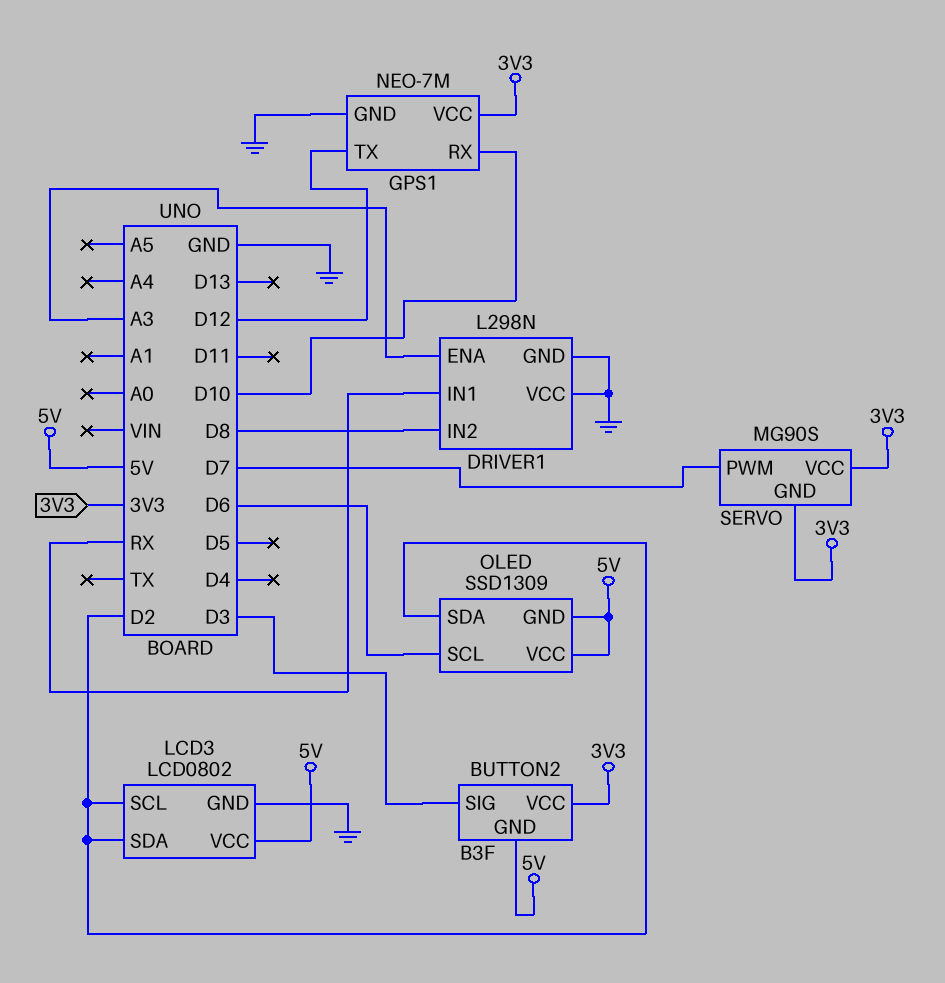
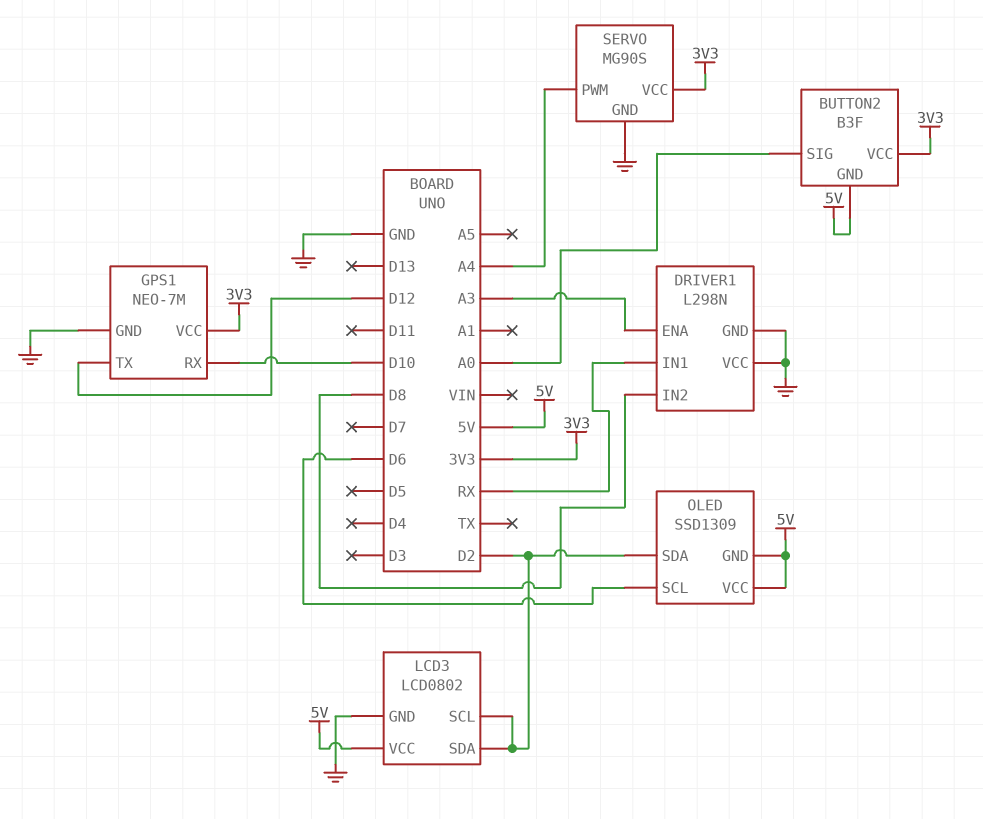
BUTTON2 pin SIG: D3 -> A0
SERVO pin GND: 3V3 -> GND
SERVO pin PWM: D7 -> A4

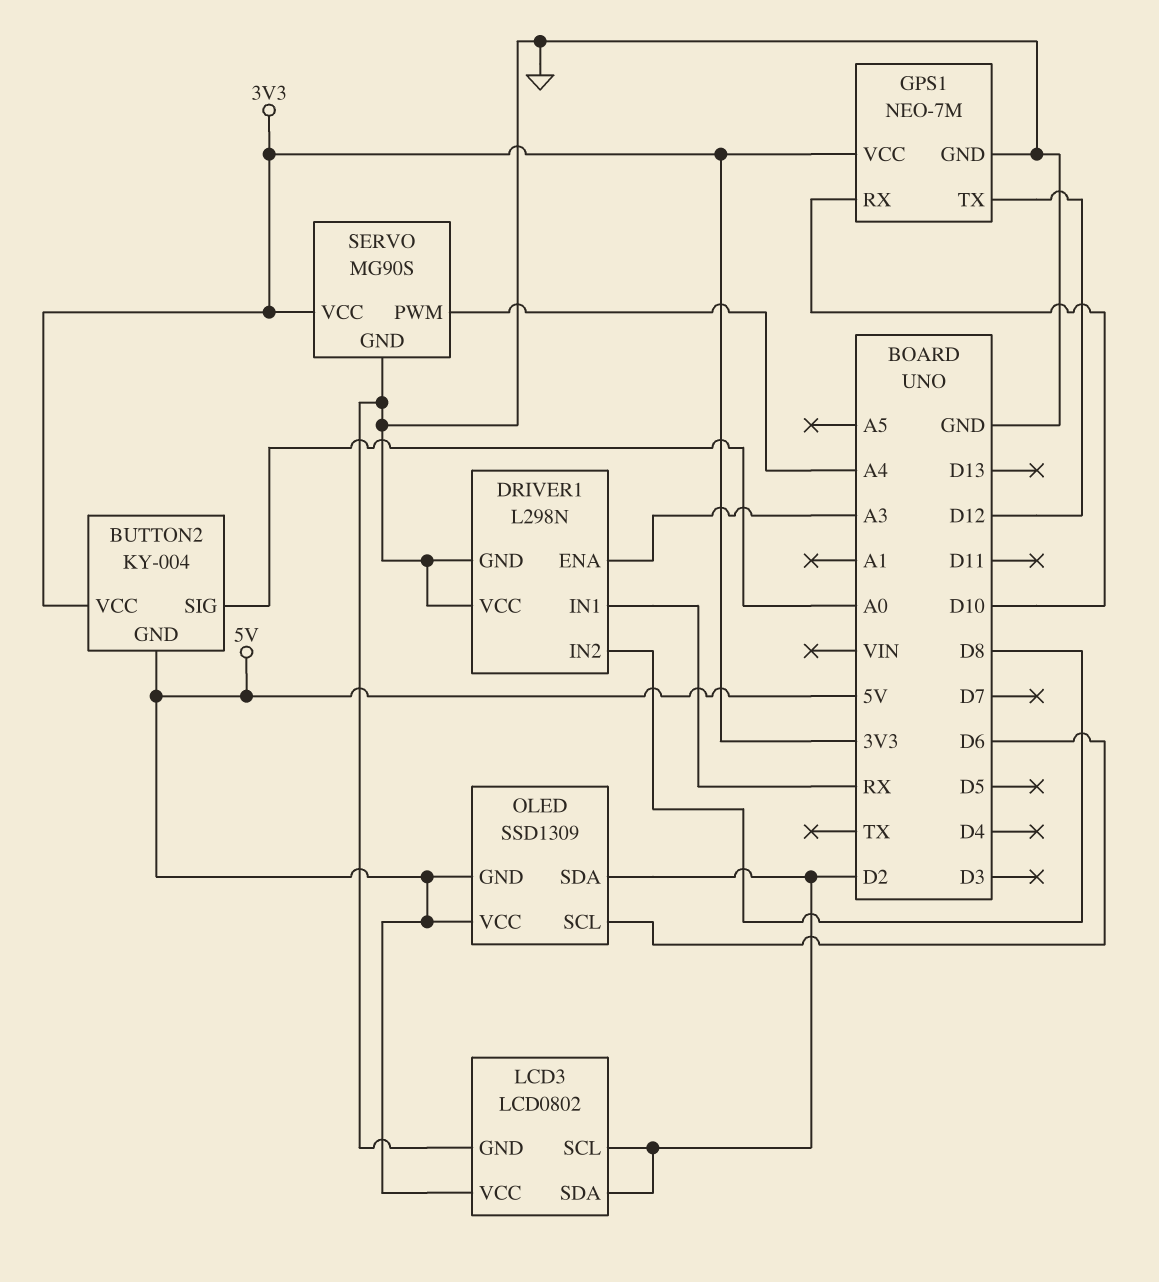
BUTTON2: B3F -> KY-004

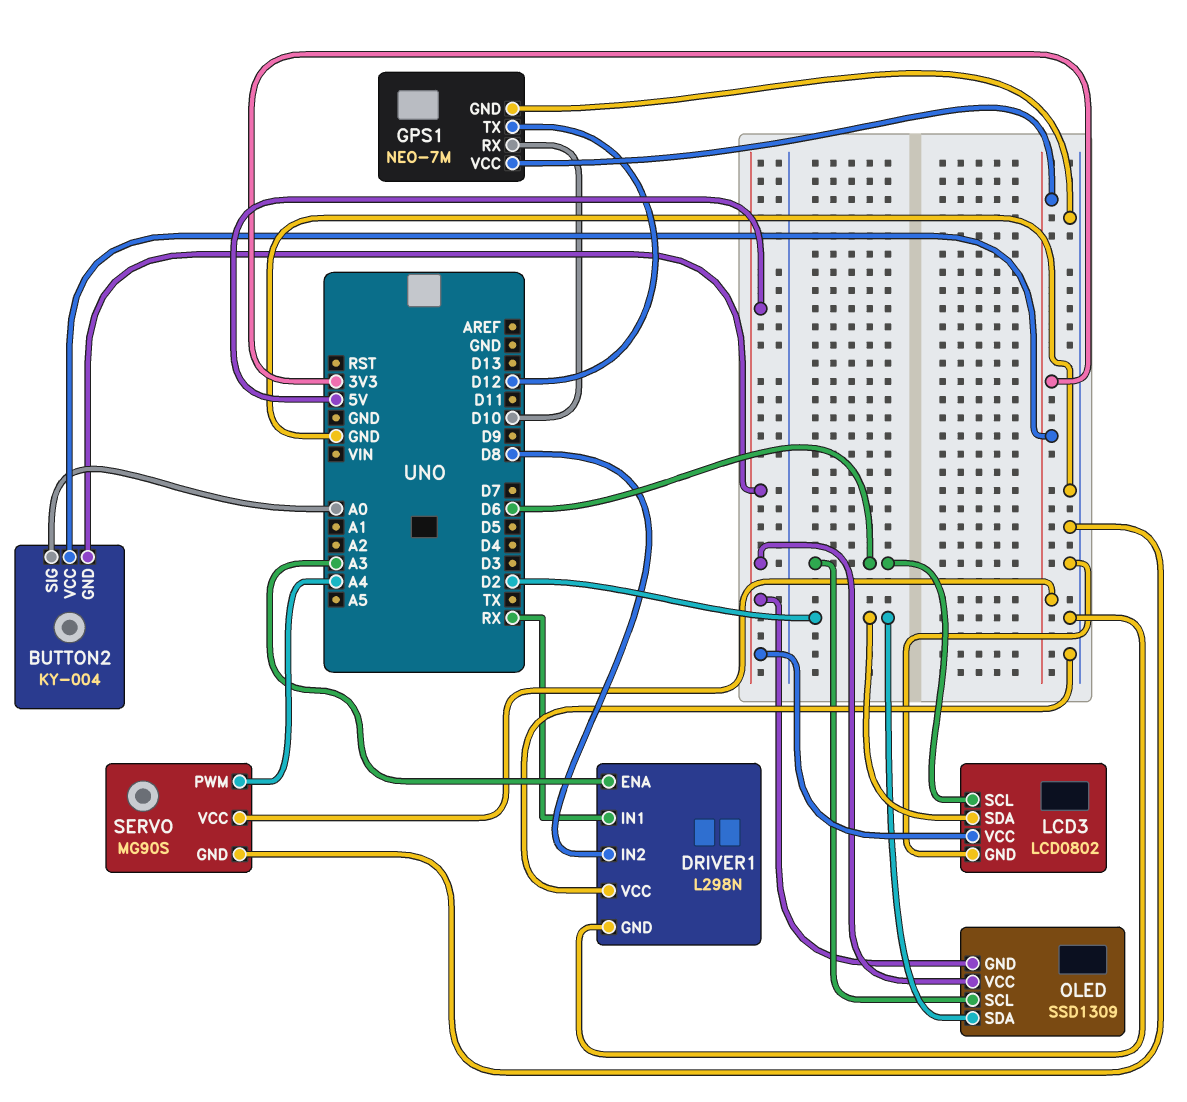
LCD3 pin SCL: D2 -> D6

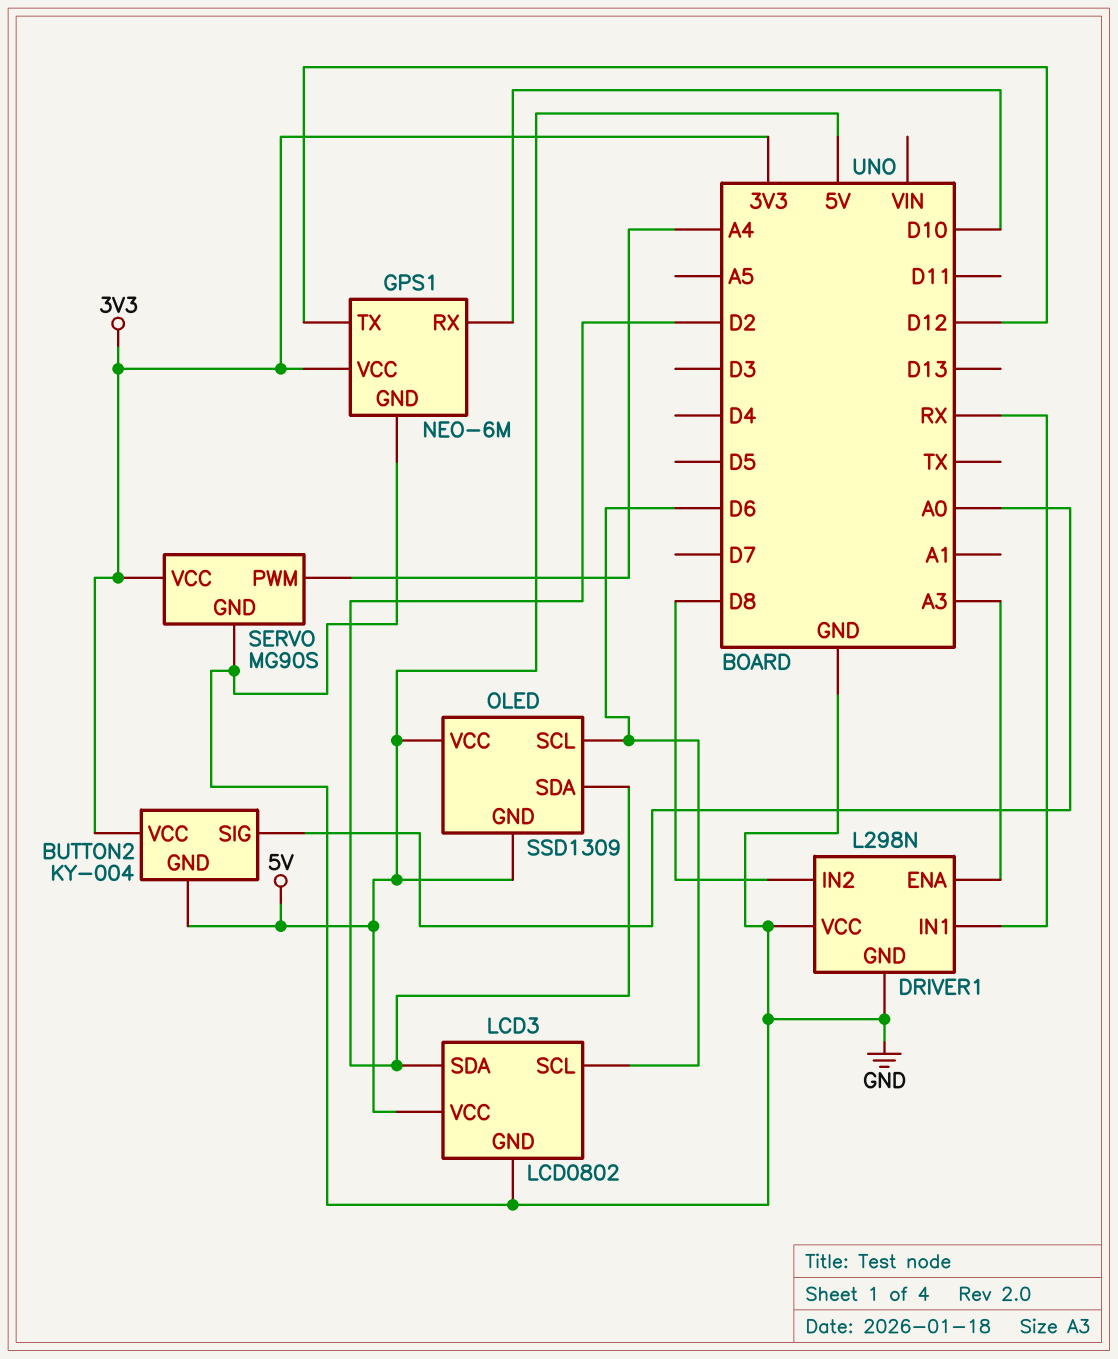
GPS1: NEO-7M -> NEO-6M

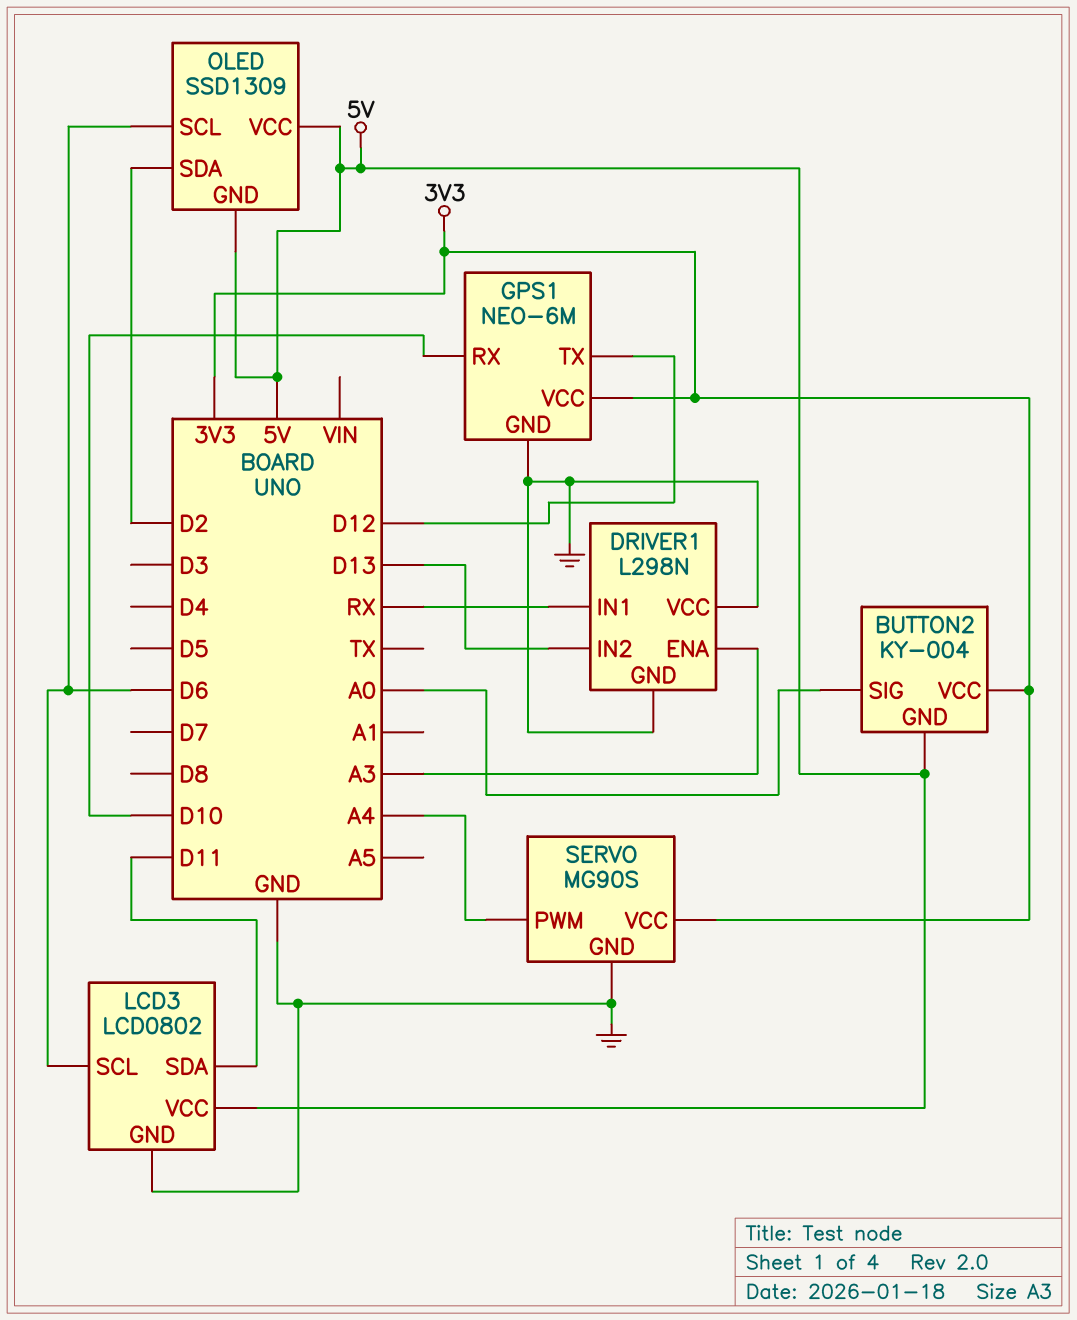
DRIVER1 pin IN2: D8 -> D13
LCD3 pin SDA: D2 -> D11

